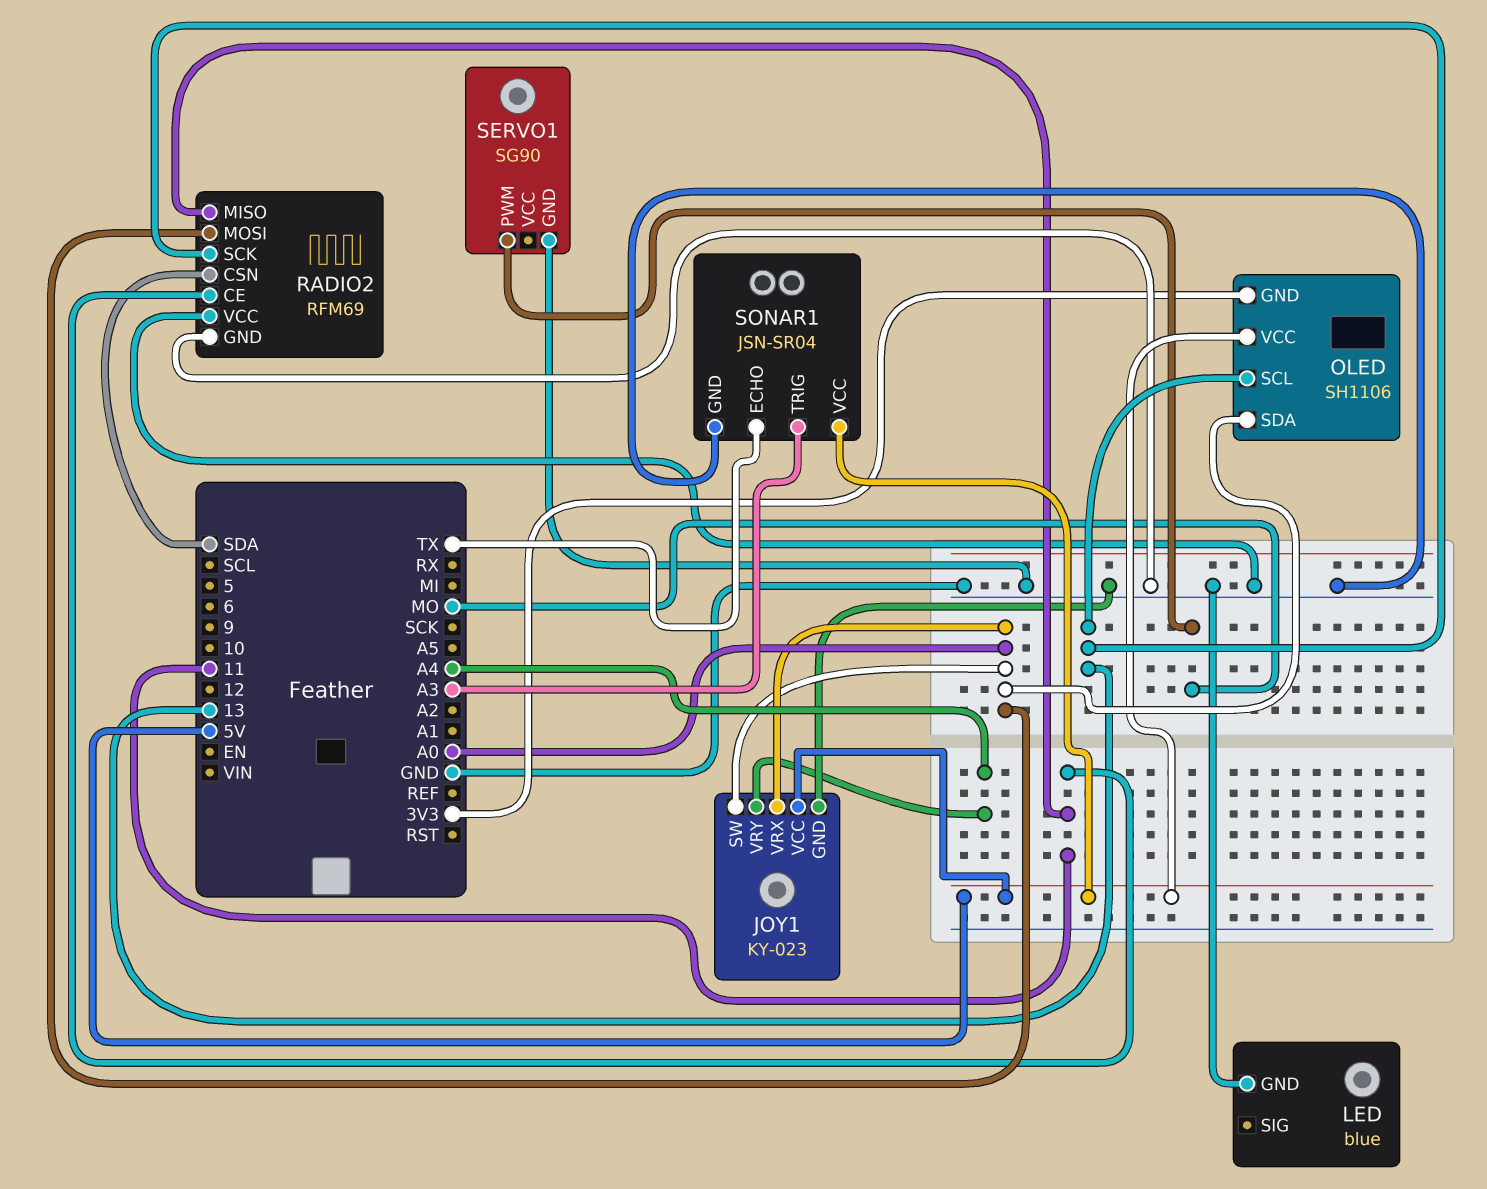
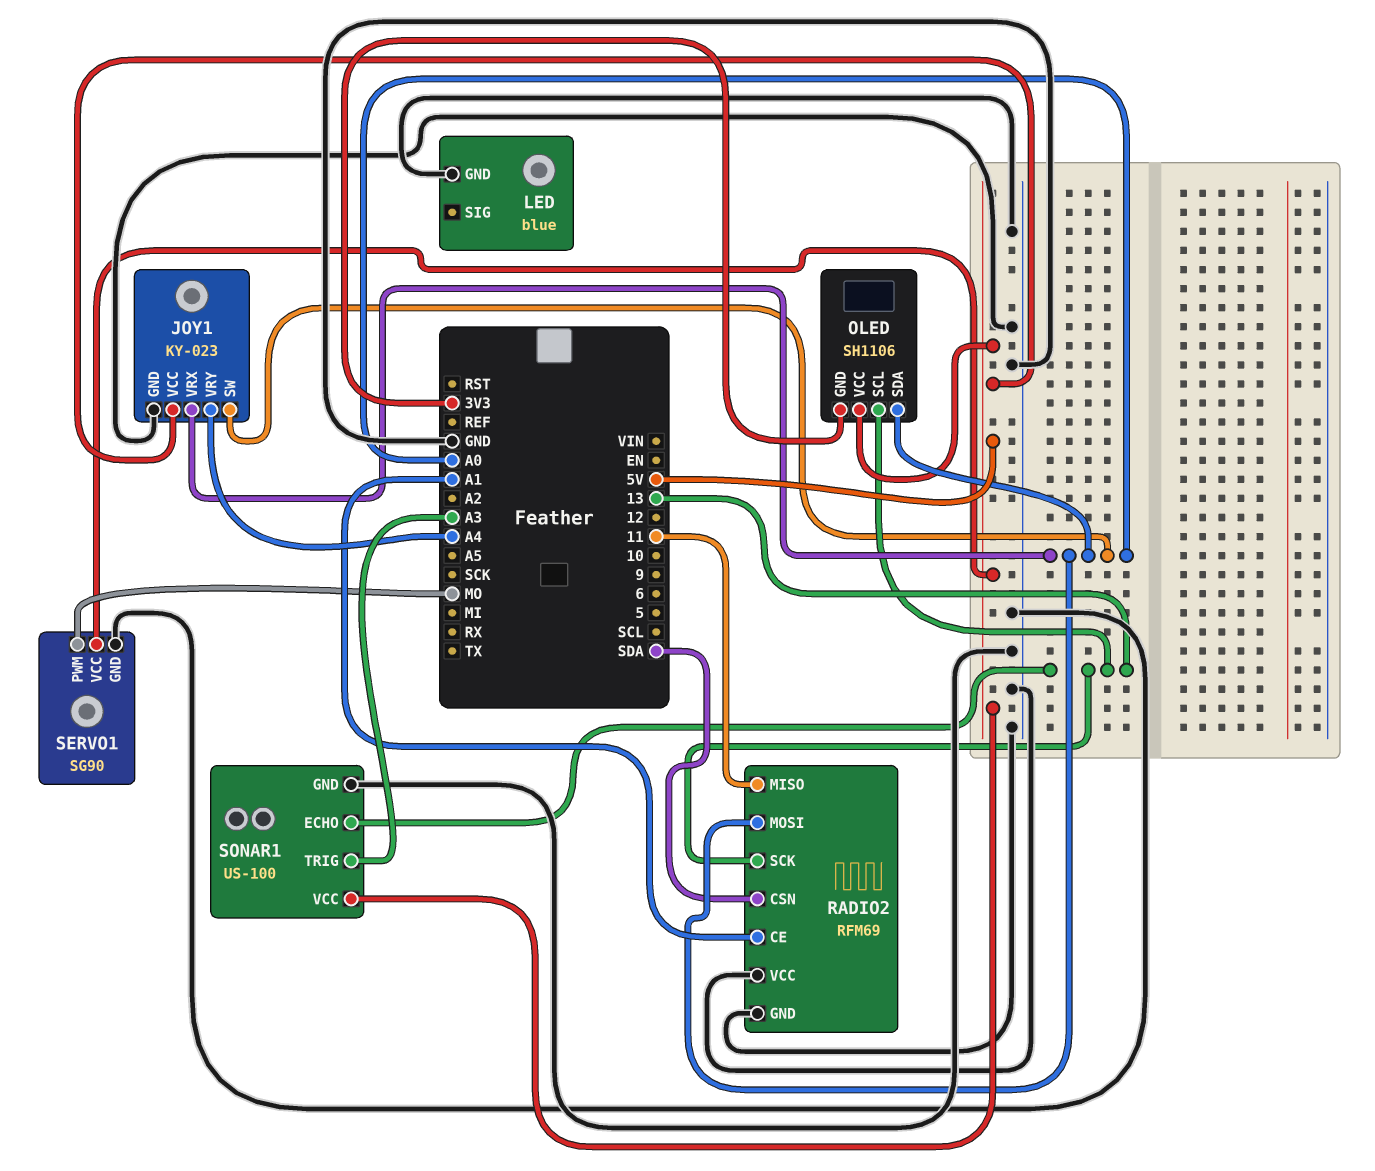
RADIO2 pin CE: 11 -> A1
SERVO1 pin VCC: none -> 5V
SONAR1: JSN-SR04 -> US-100
SONAR1 pin ECHO: TX -> 13

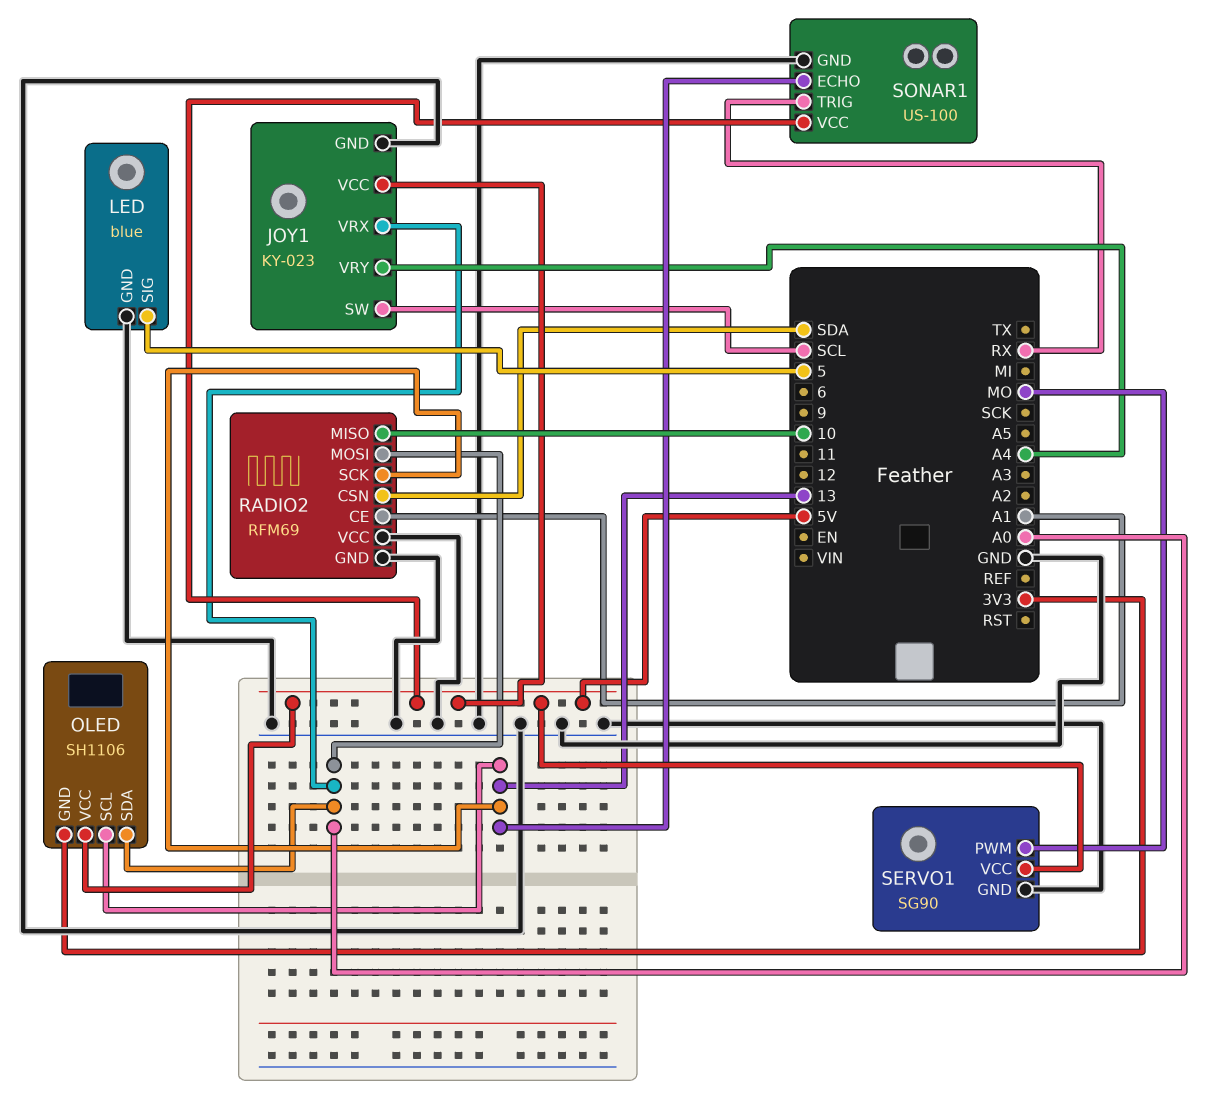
JOY1 pin SW: A0 -> SCL
LED pin SIG: none -> 5
RADIO2 pin MISO: 11 -> 10
SONAR1 pin TRIG: A3 -> RX

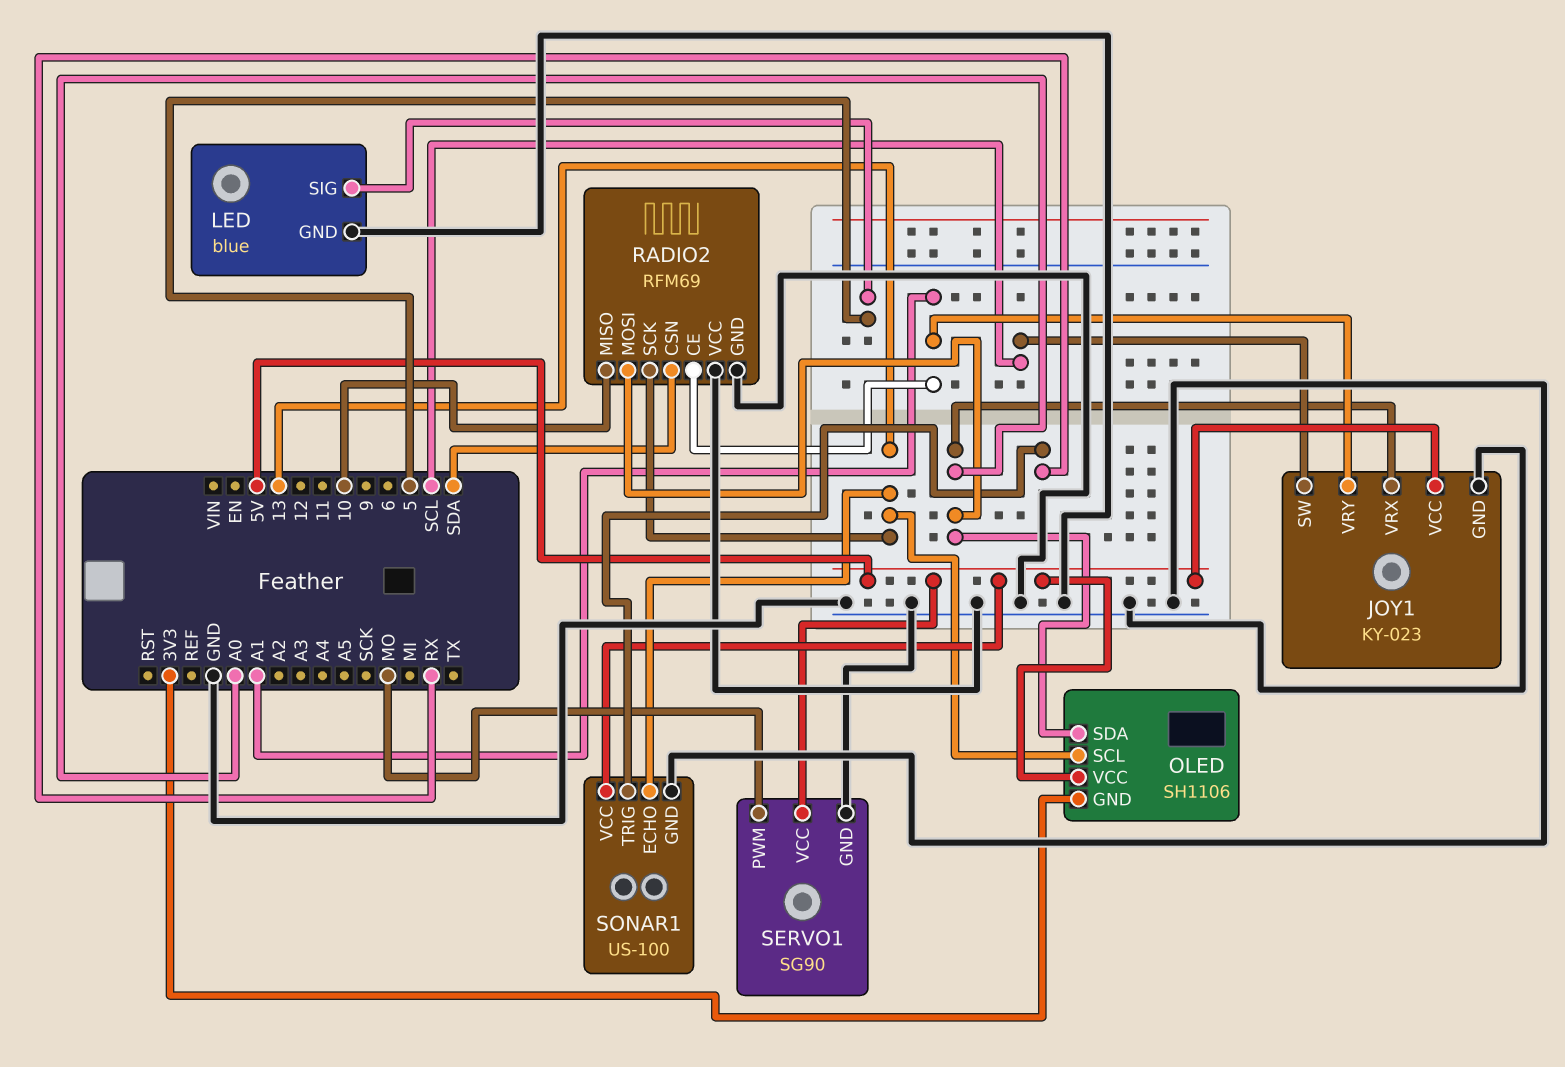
JOY1 pin VRY: A4 -> A1

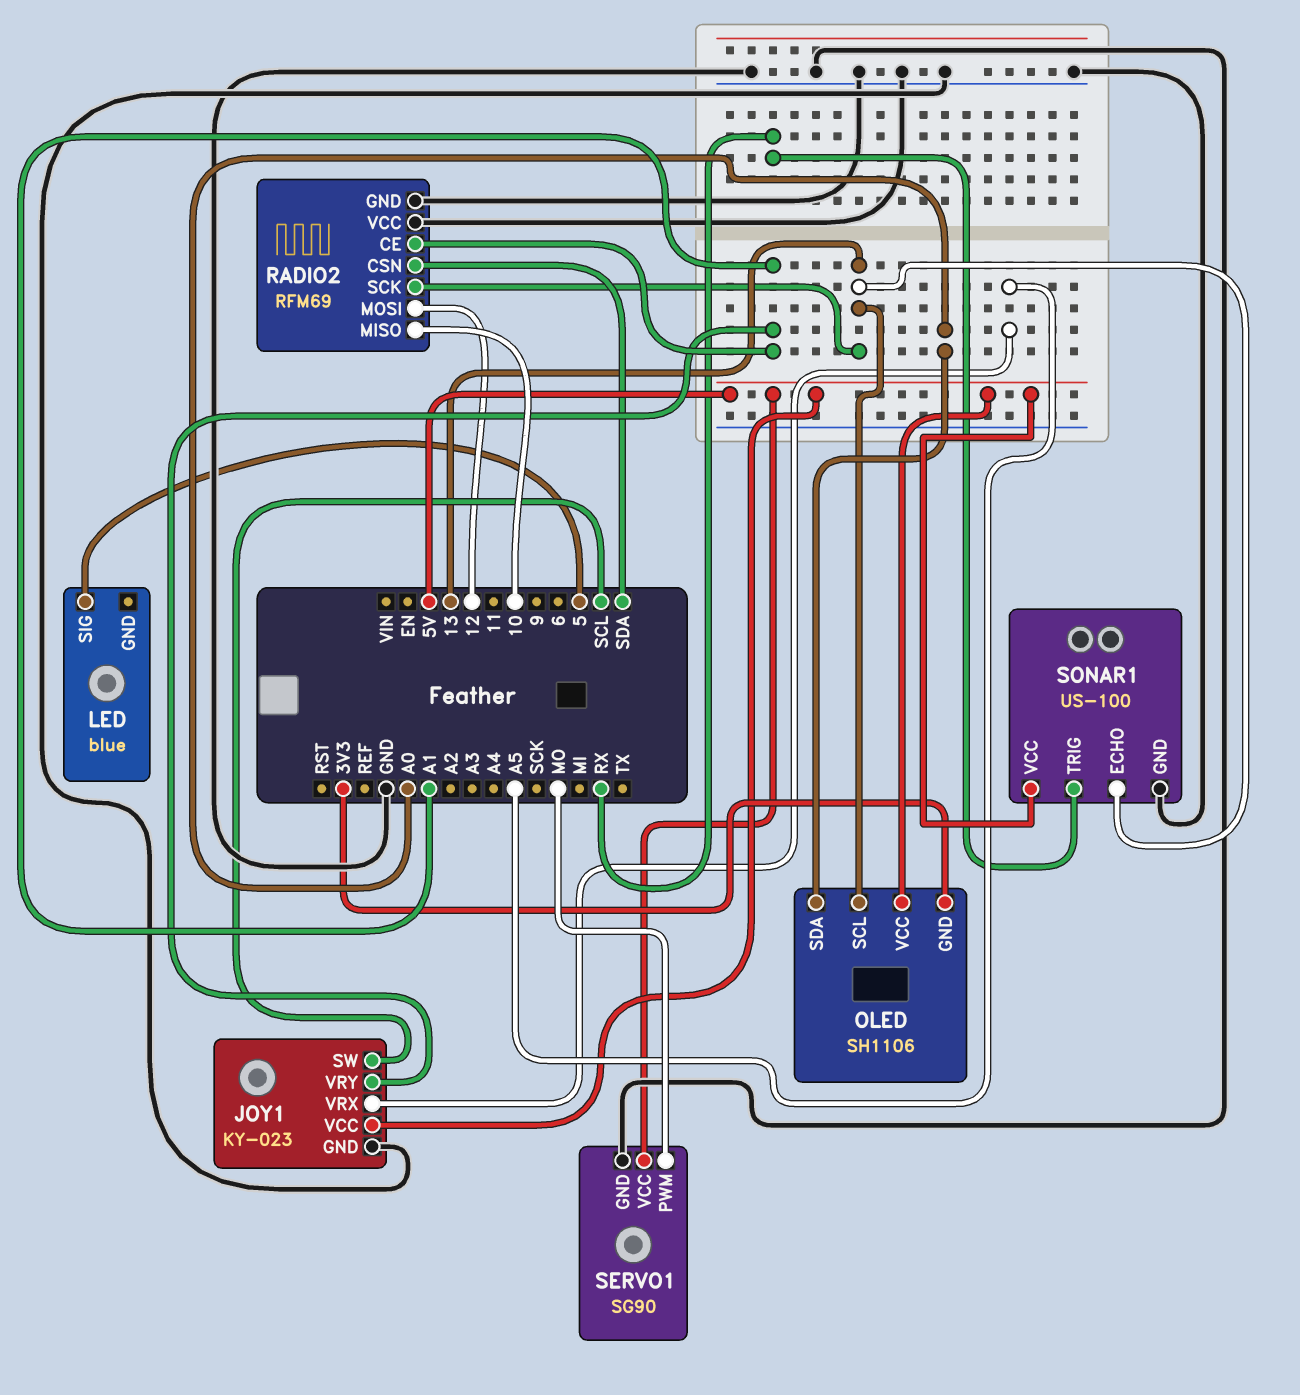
JOY1 pin VRX: A0 -> A5
LED pin GND: GND -> none
RADIO2 pin MOSI: A0 -> 12

